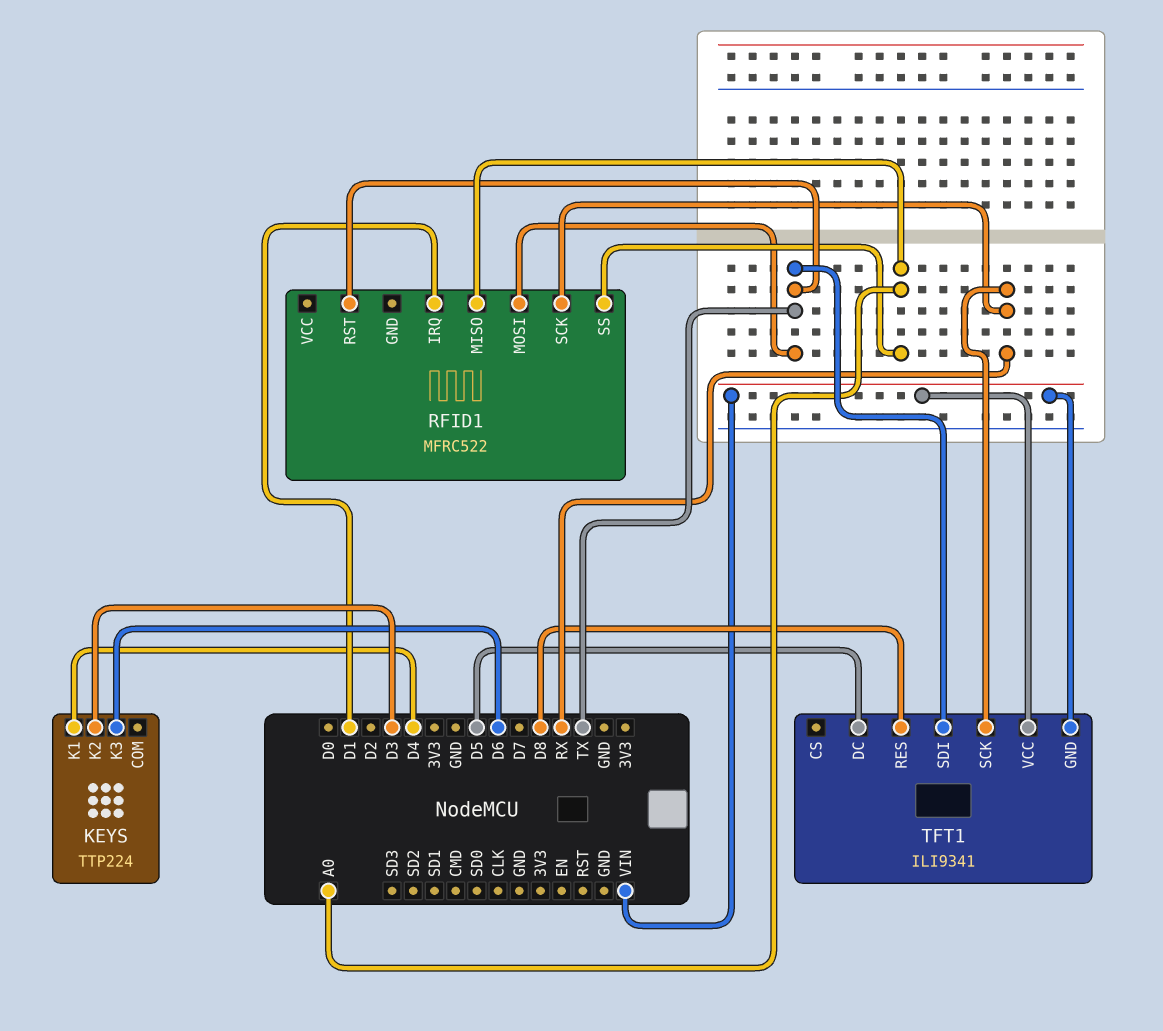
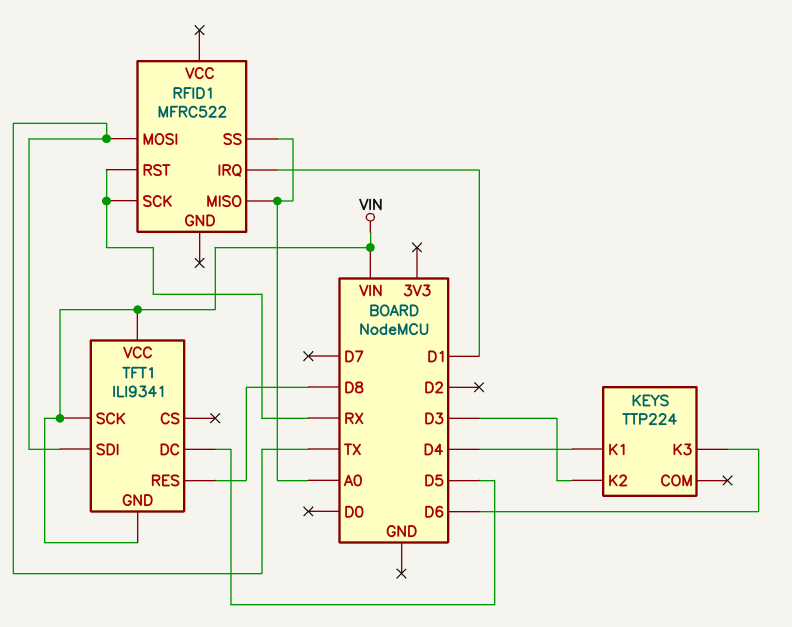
RFID1 pin RST: TX -> RX
TFT1 pin SCK: RX -> VIN

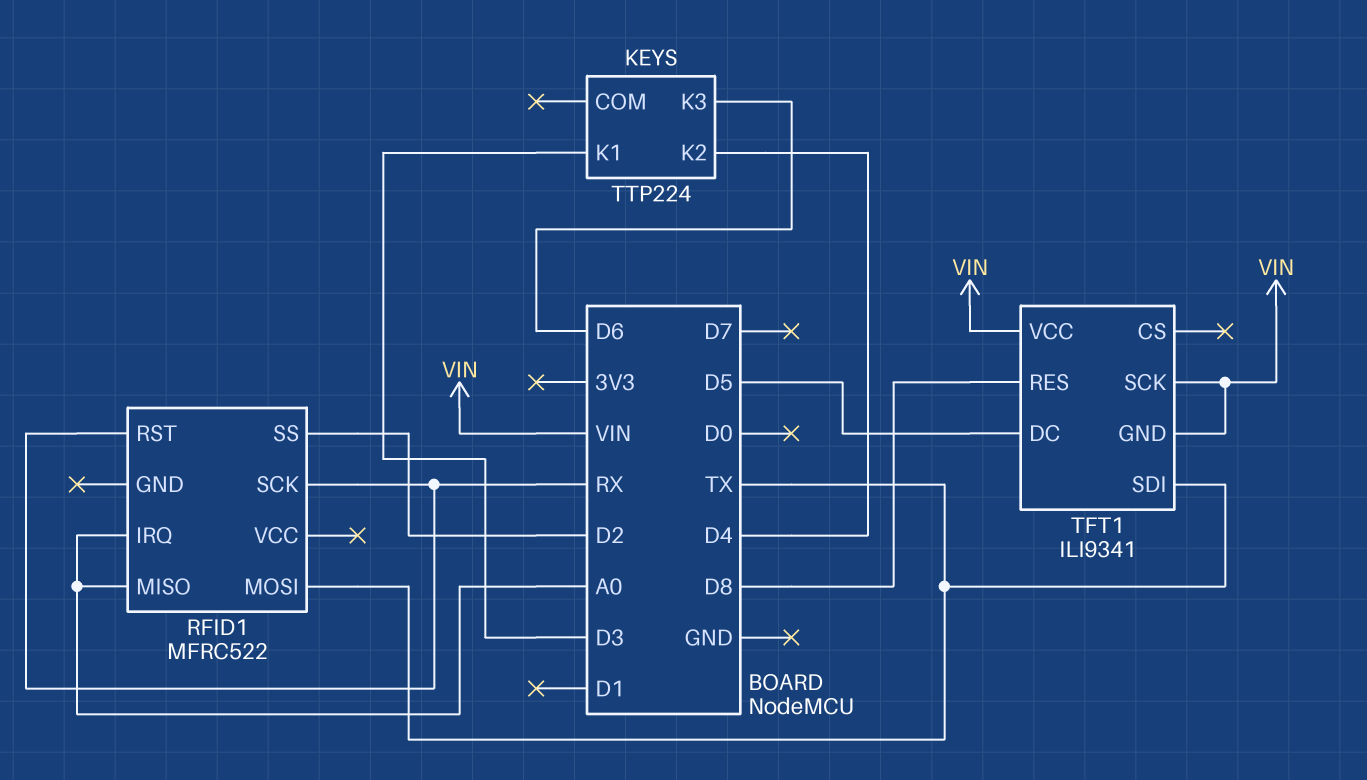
KEYS pin K1: D4 -> D3
KEYS pin K2: D3 -> D4
RFID1 pin IRQ: D1 -> A0
RFID1 pin SS: A0 -> D2

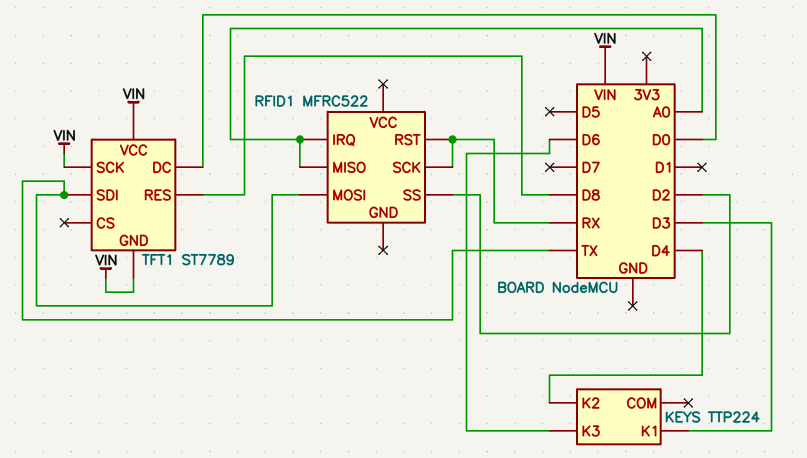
TFT1: ILI9341 -> ST7789
TFT1 pin DC: D5 -> D0

